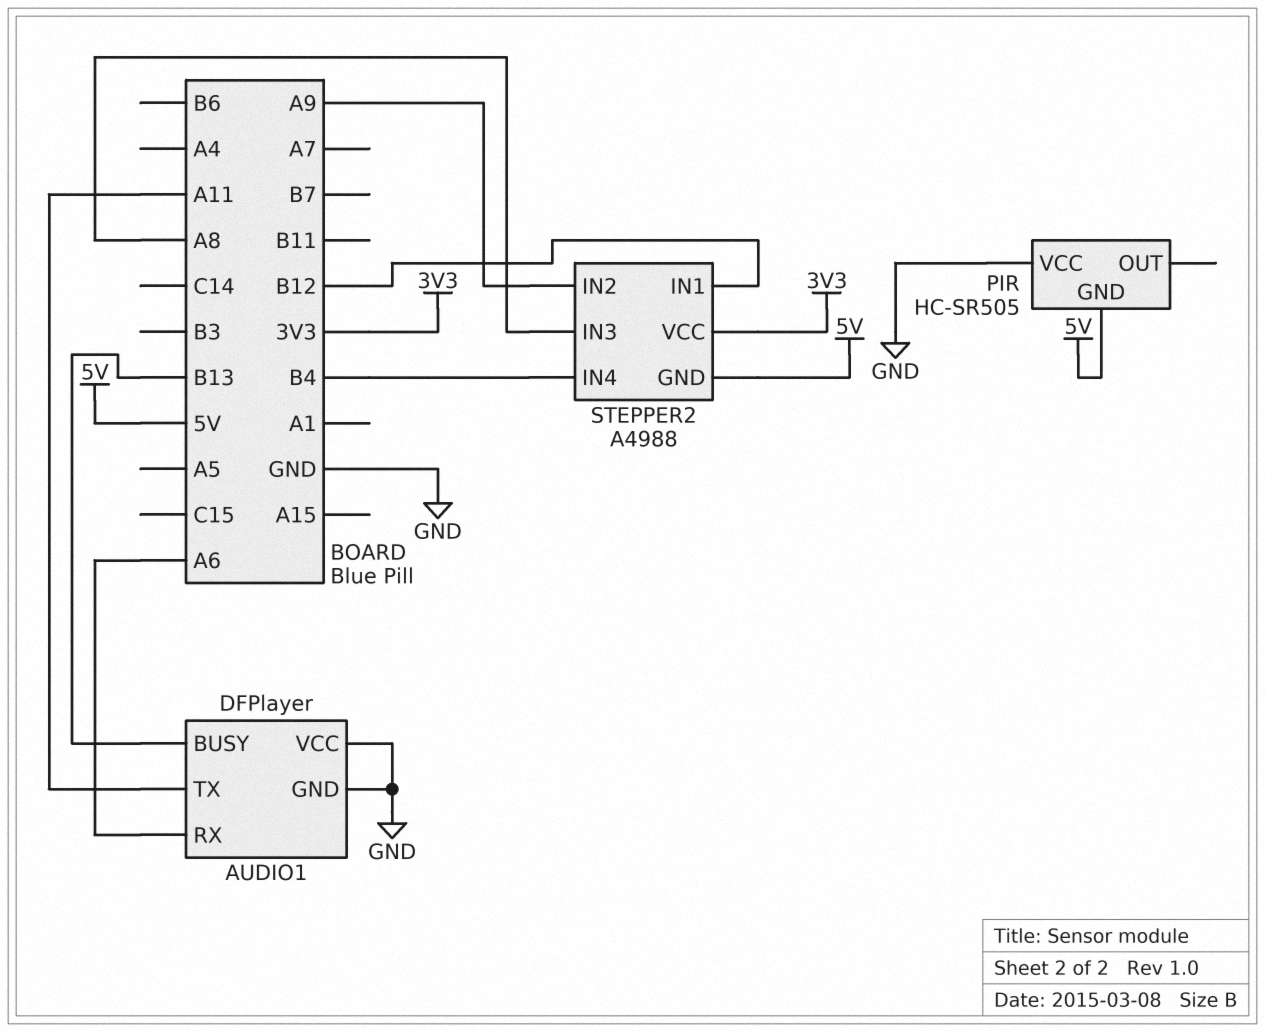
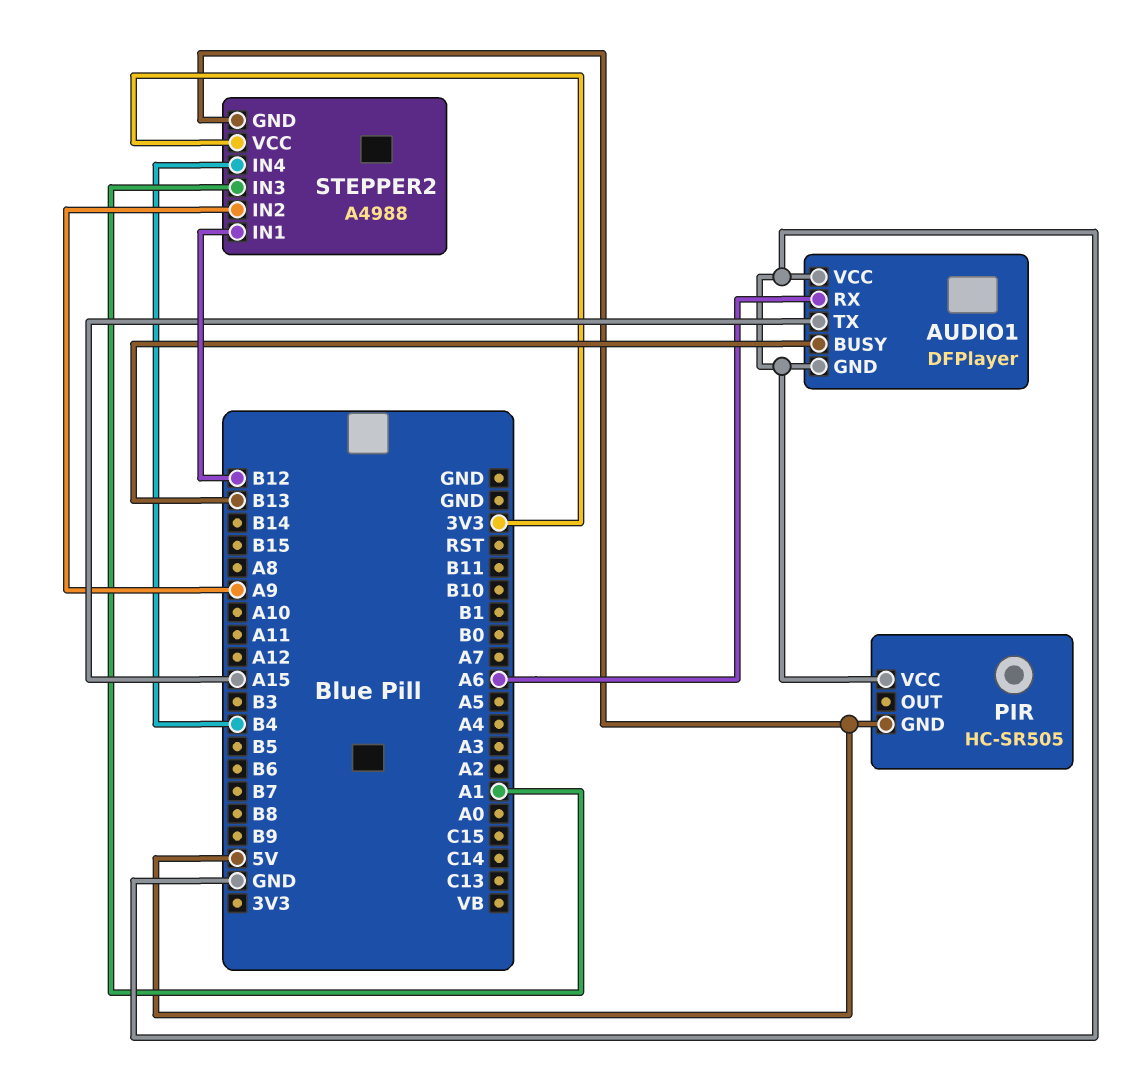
AUDIO1 pin TX: A11 -> A15
STEPPER2 pin IN3: A8 -> A1

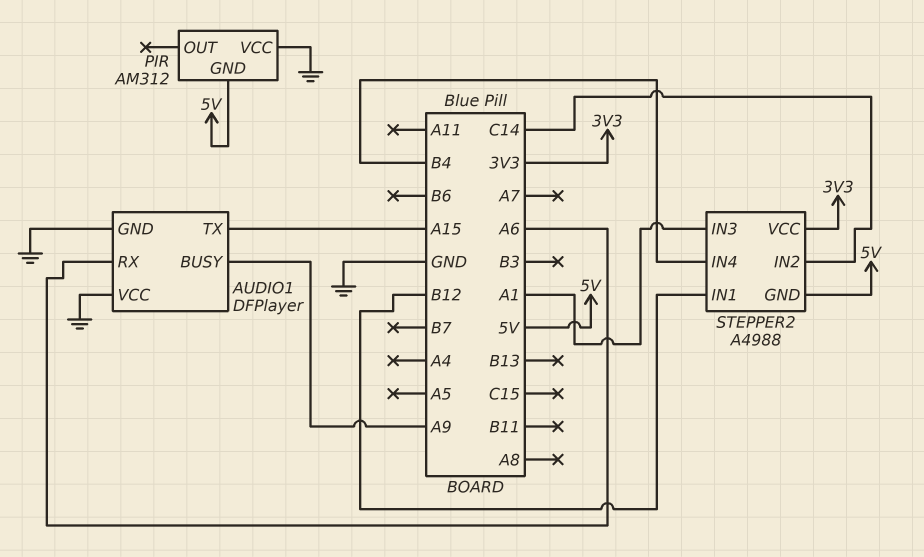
AUDIO1 pin BUSY: B13 -> A9
PIR: HC-SR505 -> AM312
STEPPER2 pin IN2: A9 -> C14

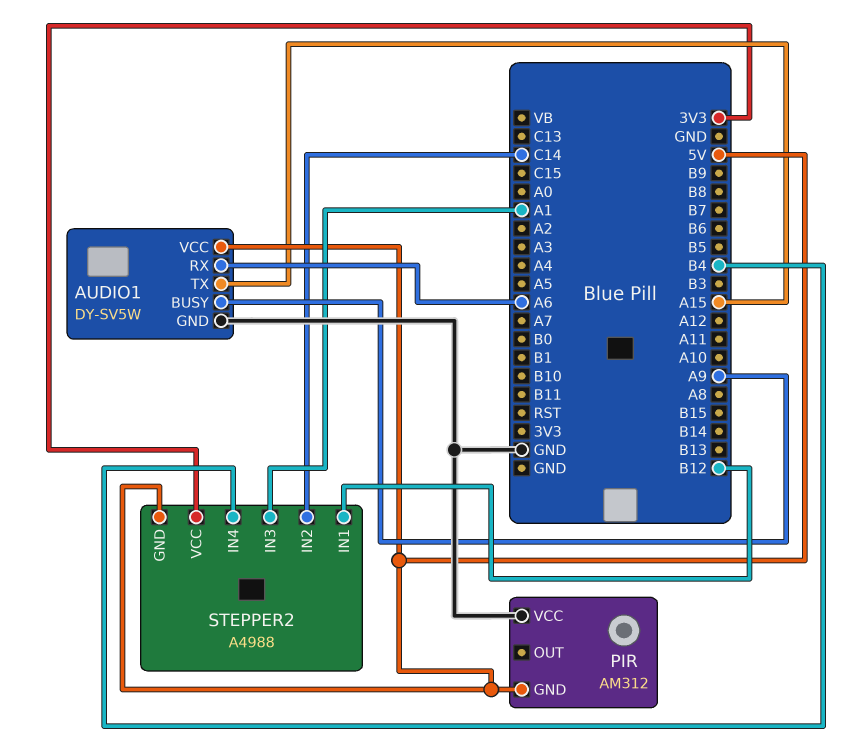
AUDIO1: DFPlayer -> DY-SV5W
AUDIO1 pin VCC: GND -> 5V

